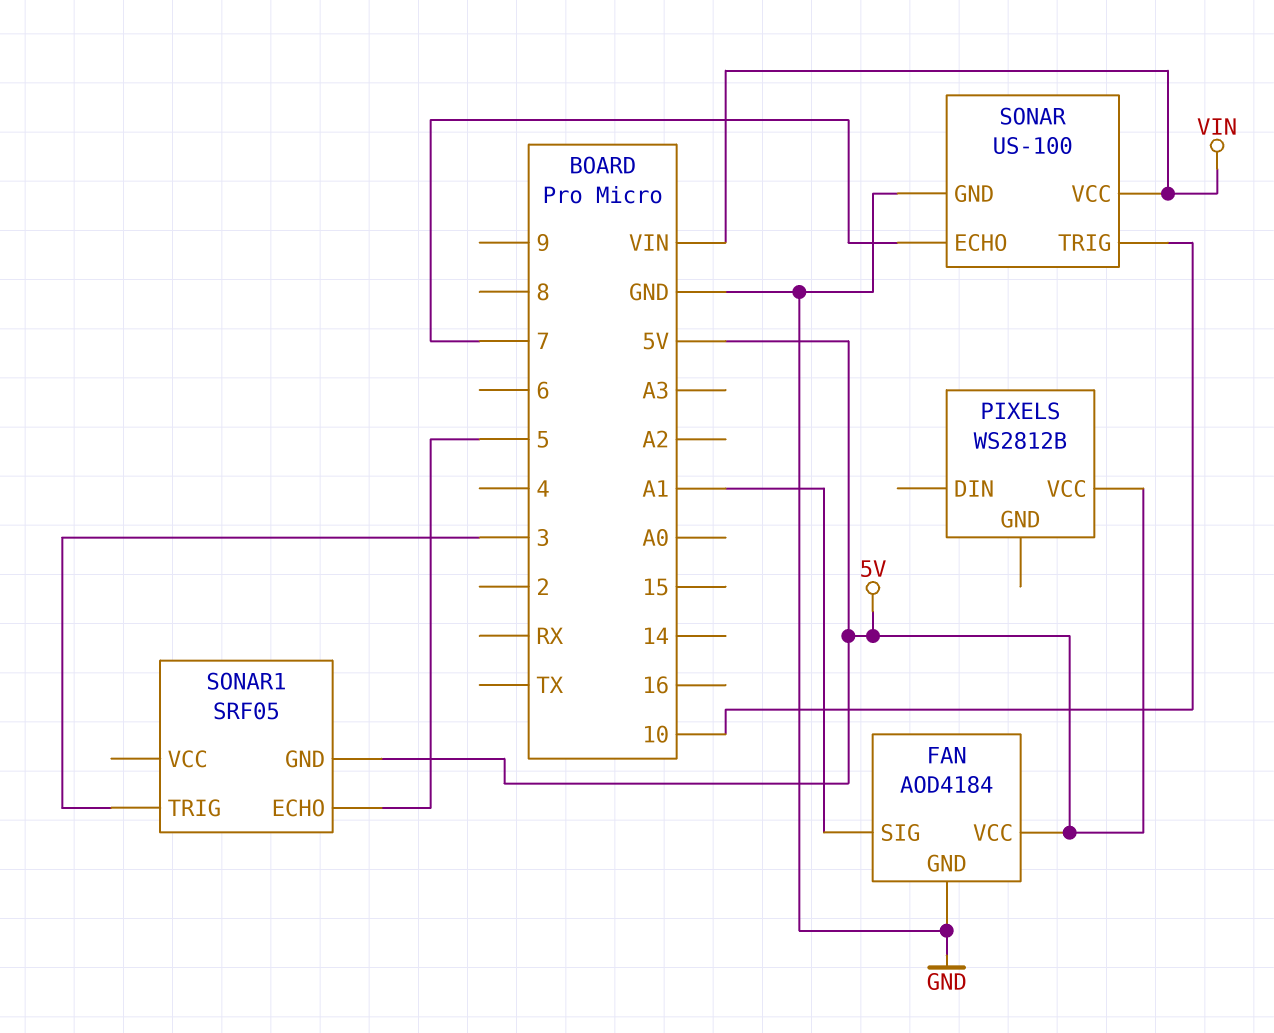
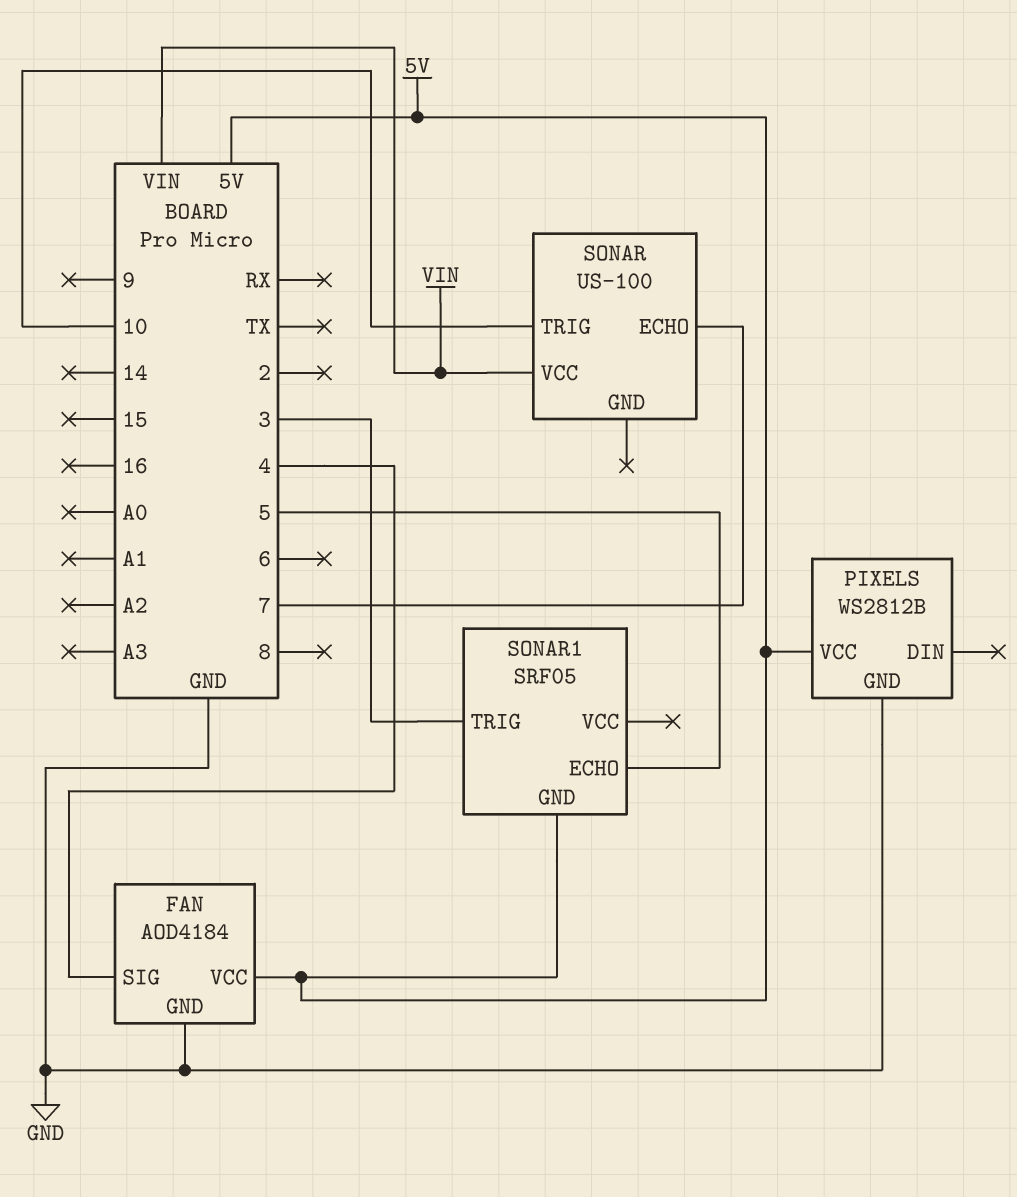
FAN pin SIG: A1 -> 4
PIXELS pin GND: none -> GND
SONAR pin GND: GND -> none

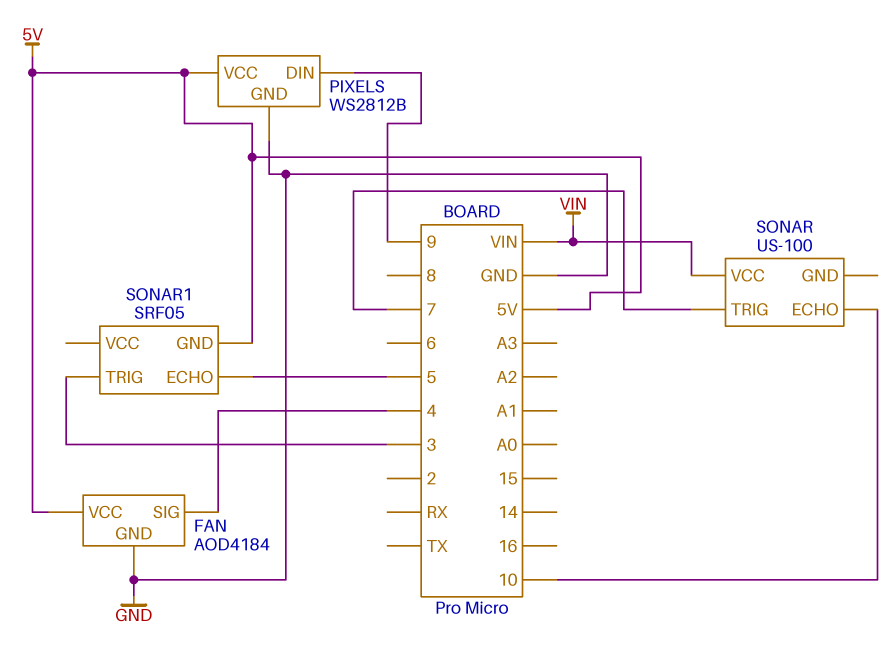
PIXELS pin DIN: none -> 9
SONAR pin ECHO: 7 -> 10
SONAR pin TRIG: 10 -> 7

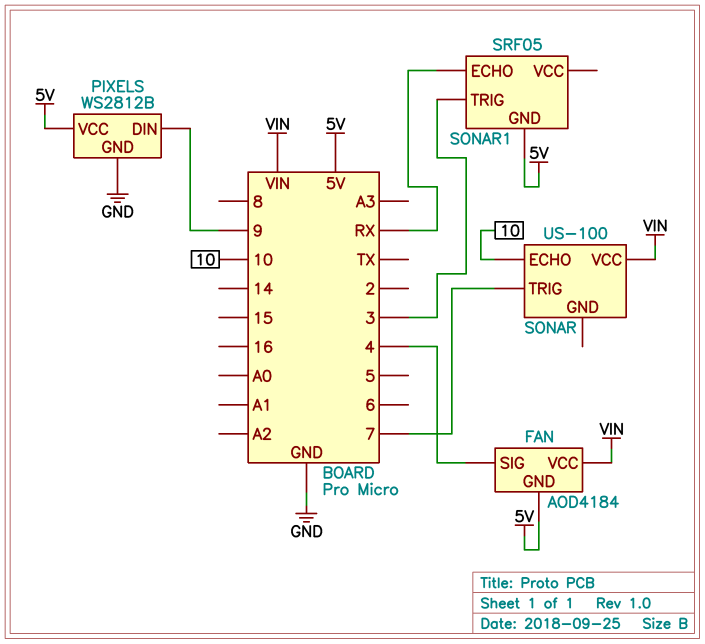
FAN pin GND: GND -> 5V
FAN pin VCC: 5V -> VIN
SONAR1 pin ECHO: 5 -> RX

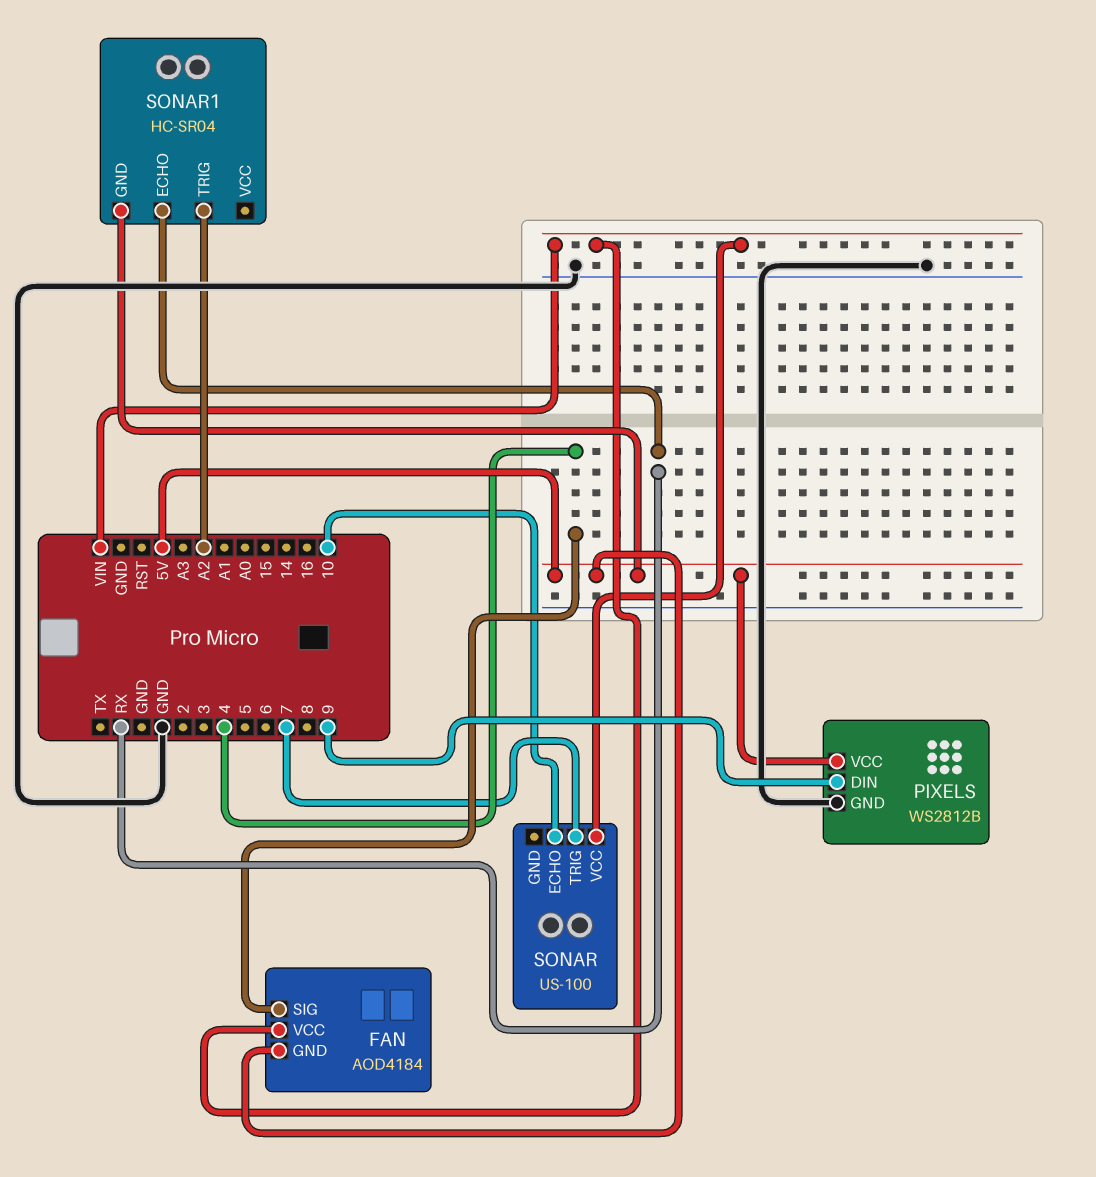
SONAR1: SRF05 -> HC-SR04
SONAR1 pin TRIG: 3 -> A2

